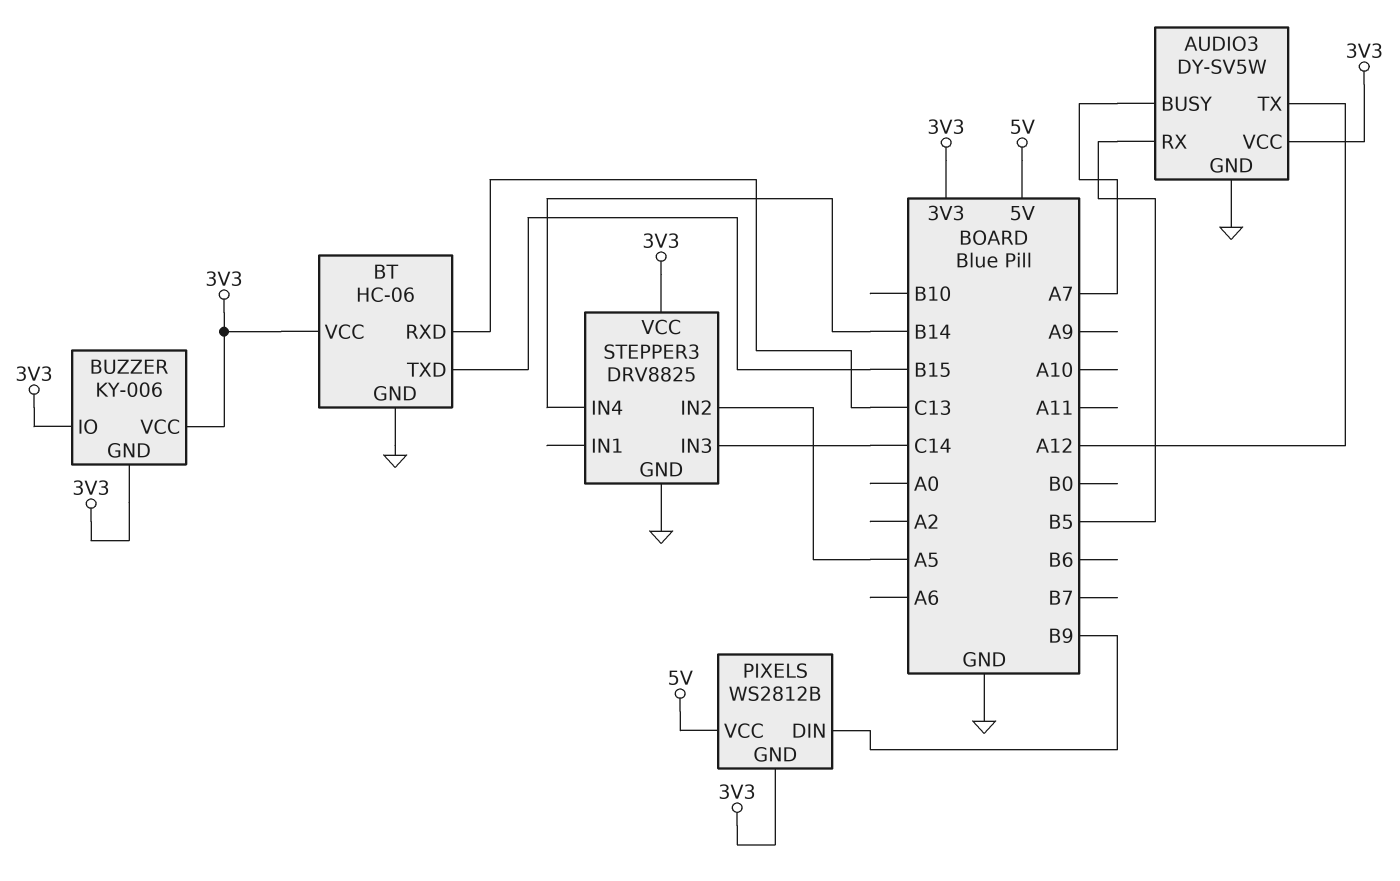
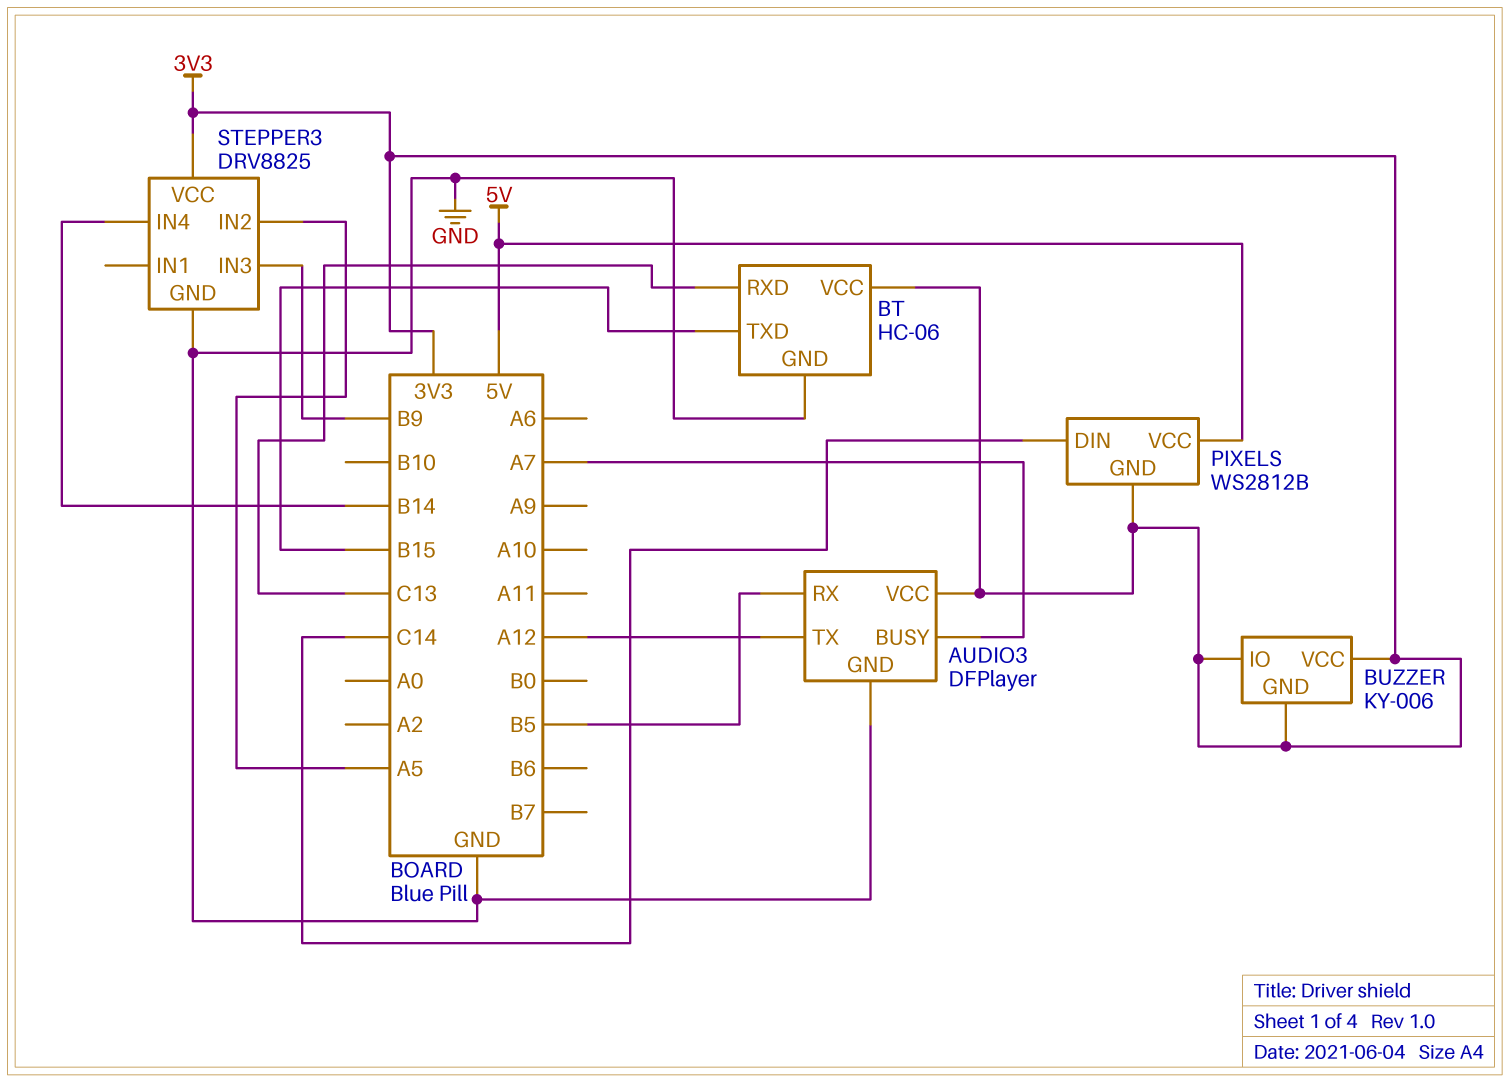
AUDIO3: DY-SV5W -> DFPlayer
PIXELS pin DIN: B9 -> C14
STEPPER3 pin IN3: C14 -> B9

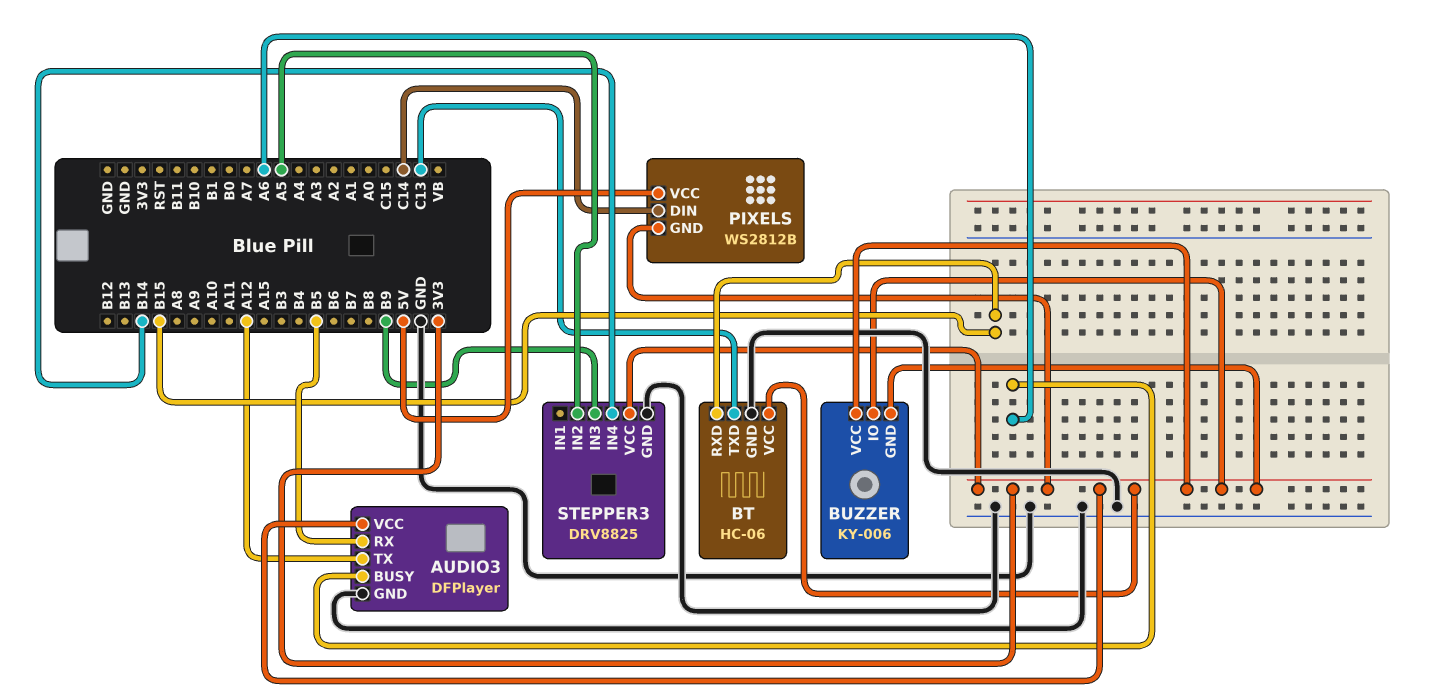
AUDIO3 pin BUSY: A7 -> A6
BT pin RXD: C13 -> B15
BT pin TXD: B15 -> C13

